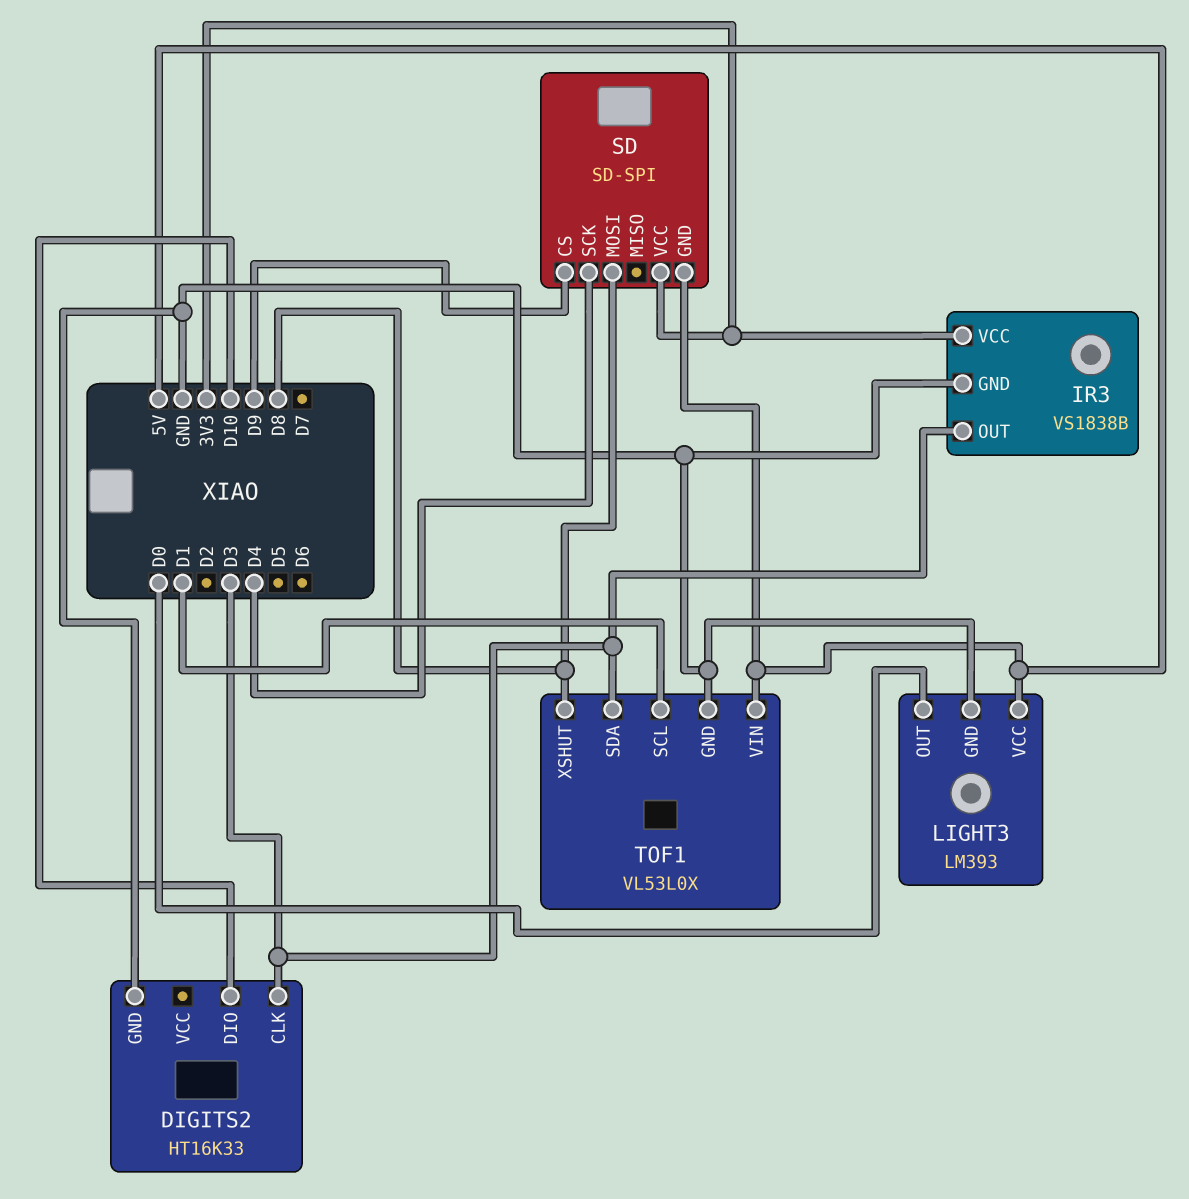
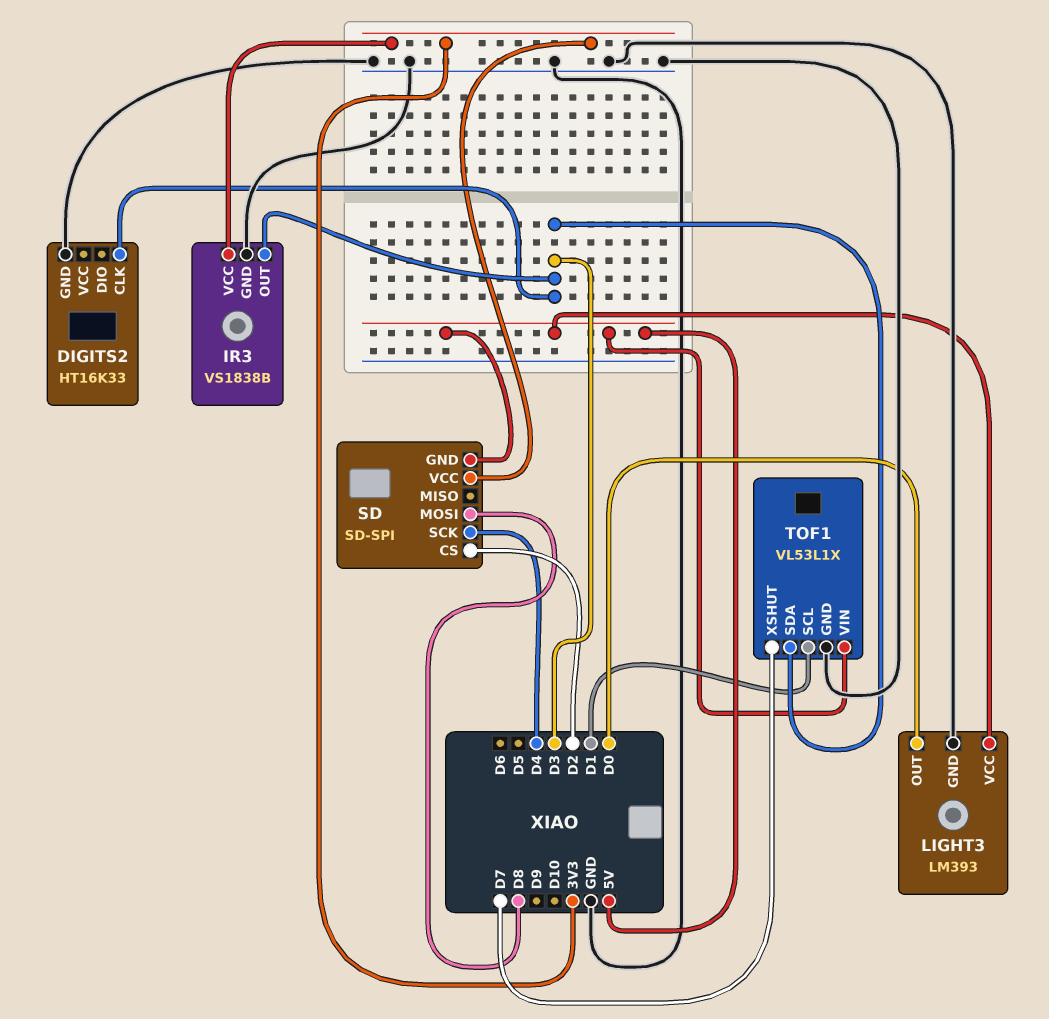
DIGITS2 pin DIO: D10 -> none
SD pin CS: D9 -> D2
TOF1: VL53L0X -> VL53L1X
TOF1 pin XSHUT: D8 -> D7

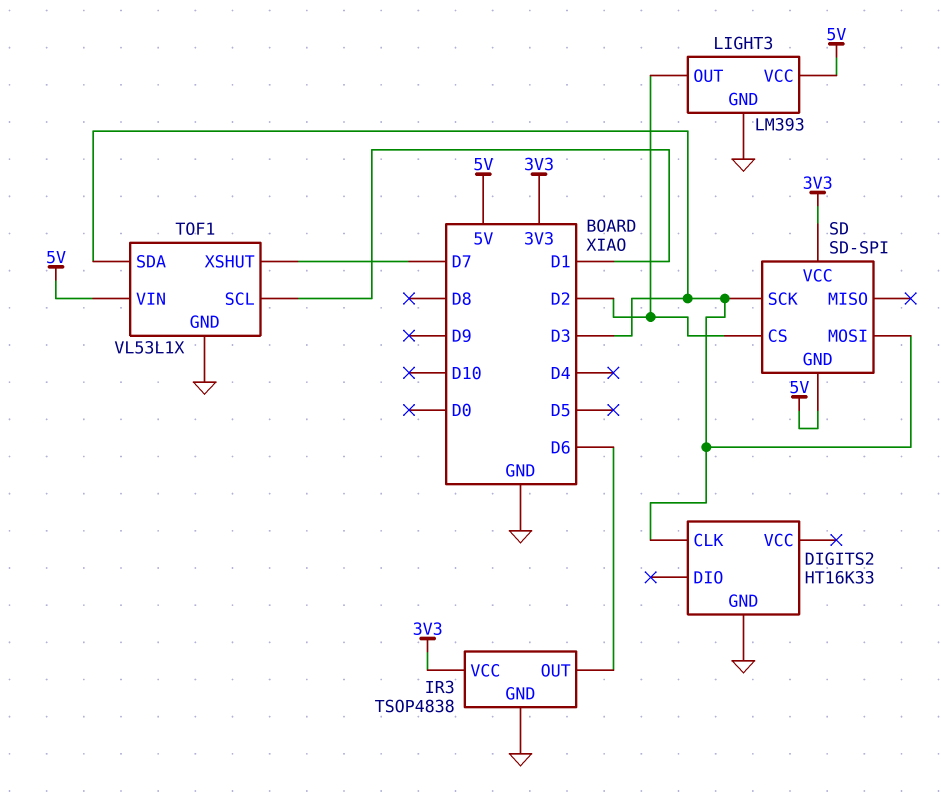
IR3: VS1838B -> TSOP4838
IR3 pin OUT: D3 -> D6
LIGHT3 pin OUT: D0 -> D2
SD pin MOSI: D8 -> D3
SD pin SCK: D4 -> D3

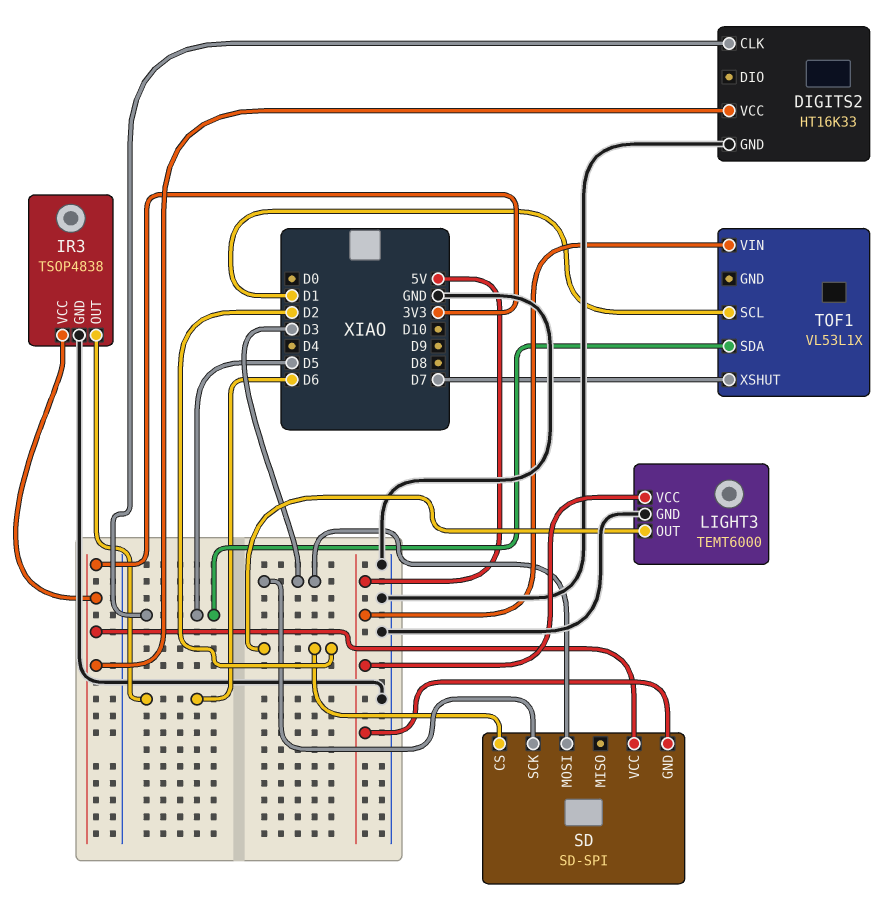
DIGITS2 pin CLK: D3 -> D5
DIGITS2 pin VCC: none -> 3V3
LIGHT3: LM393 -> TEMT6000
TOF1 pin GND: GND -> none
TOF1 pin SDA: D3 -> D5

